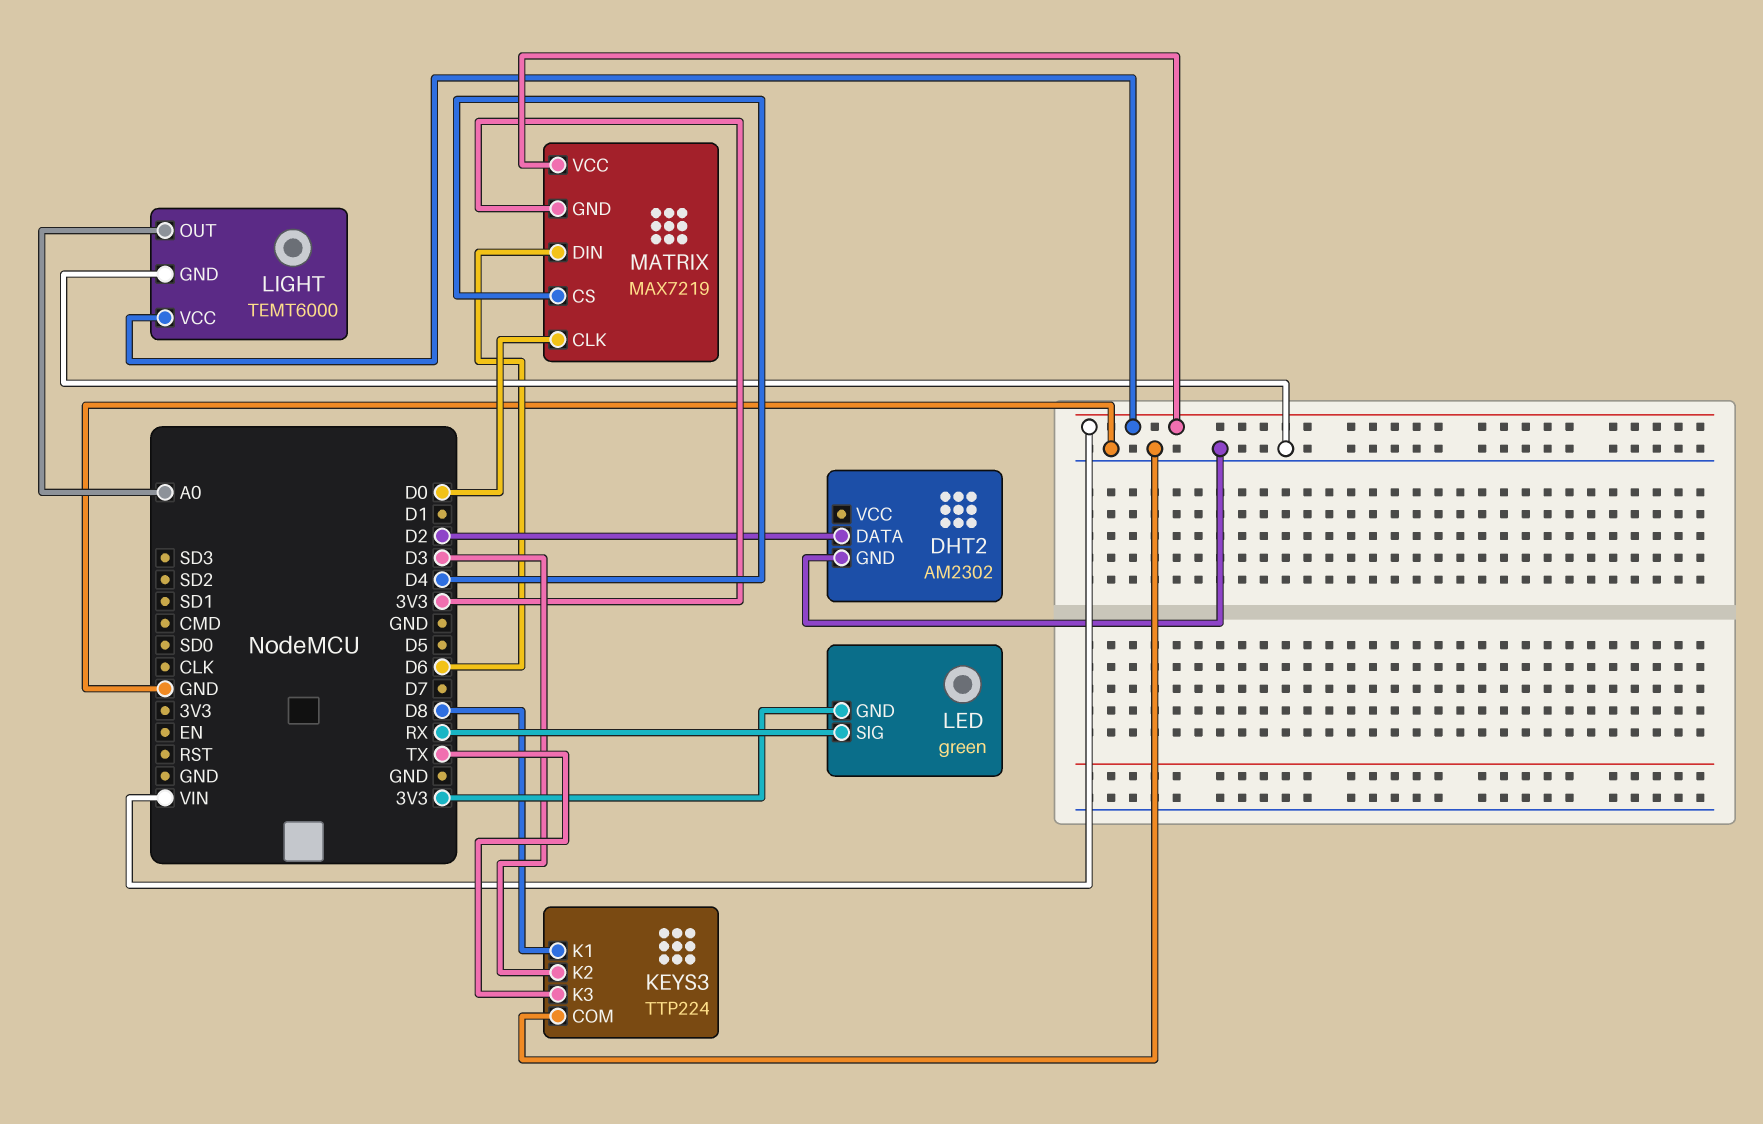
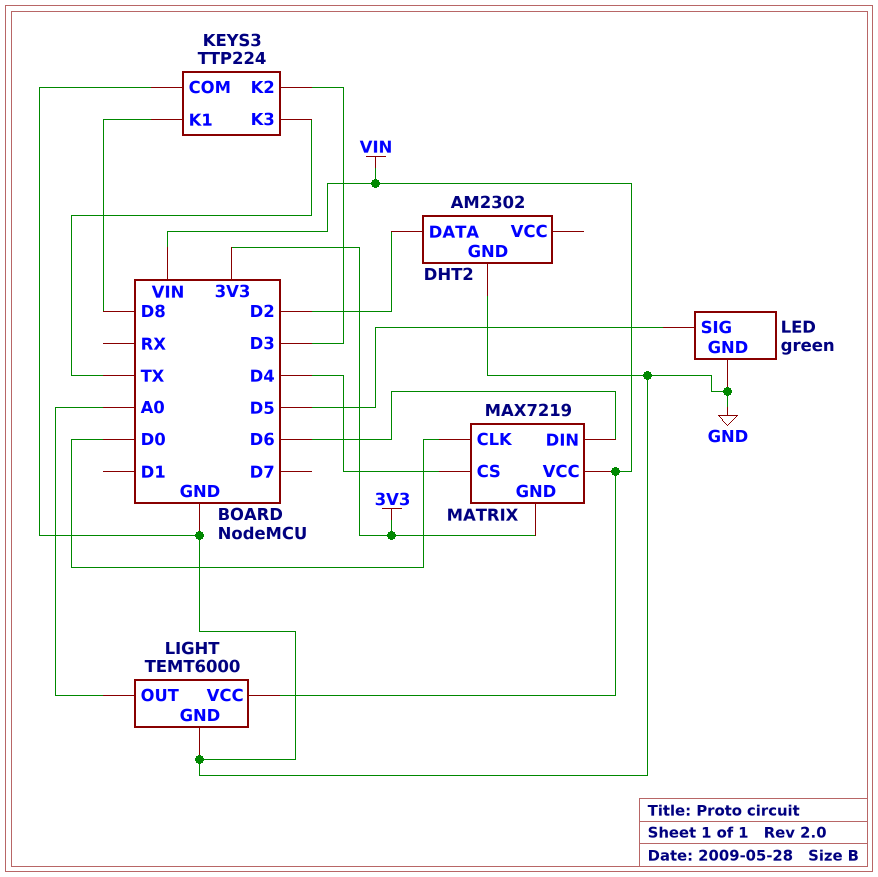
LED pin GND: 3V3 -> GND
LED pin SIG: RX -> D5

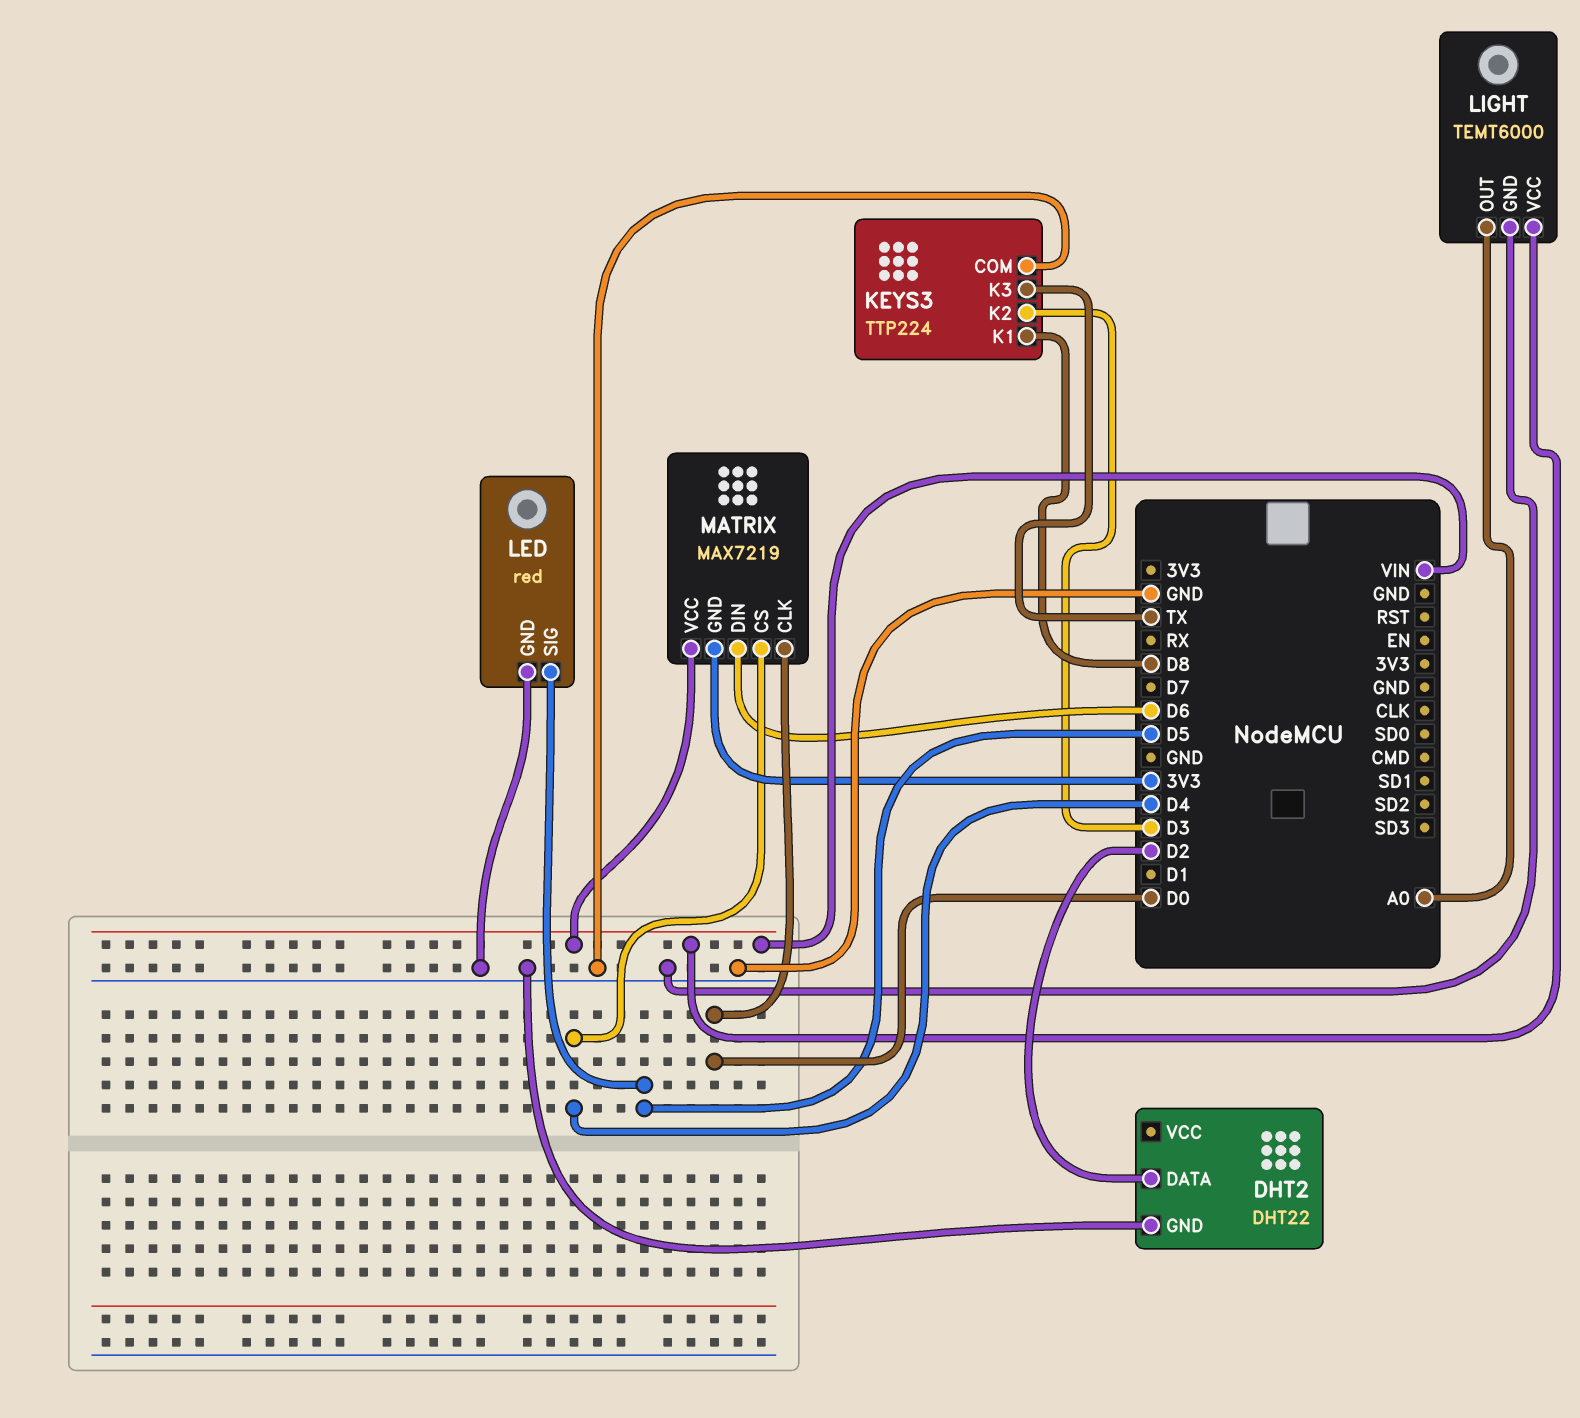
DHT2: AM2302 -> DHT22
LED: green -> red

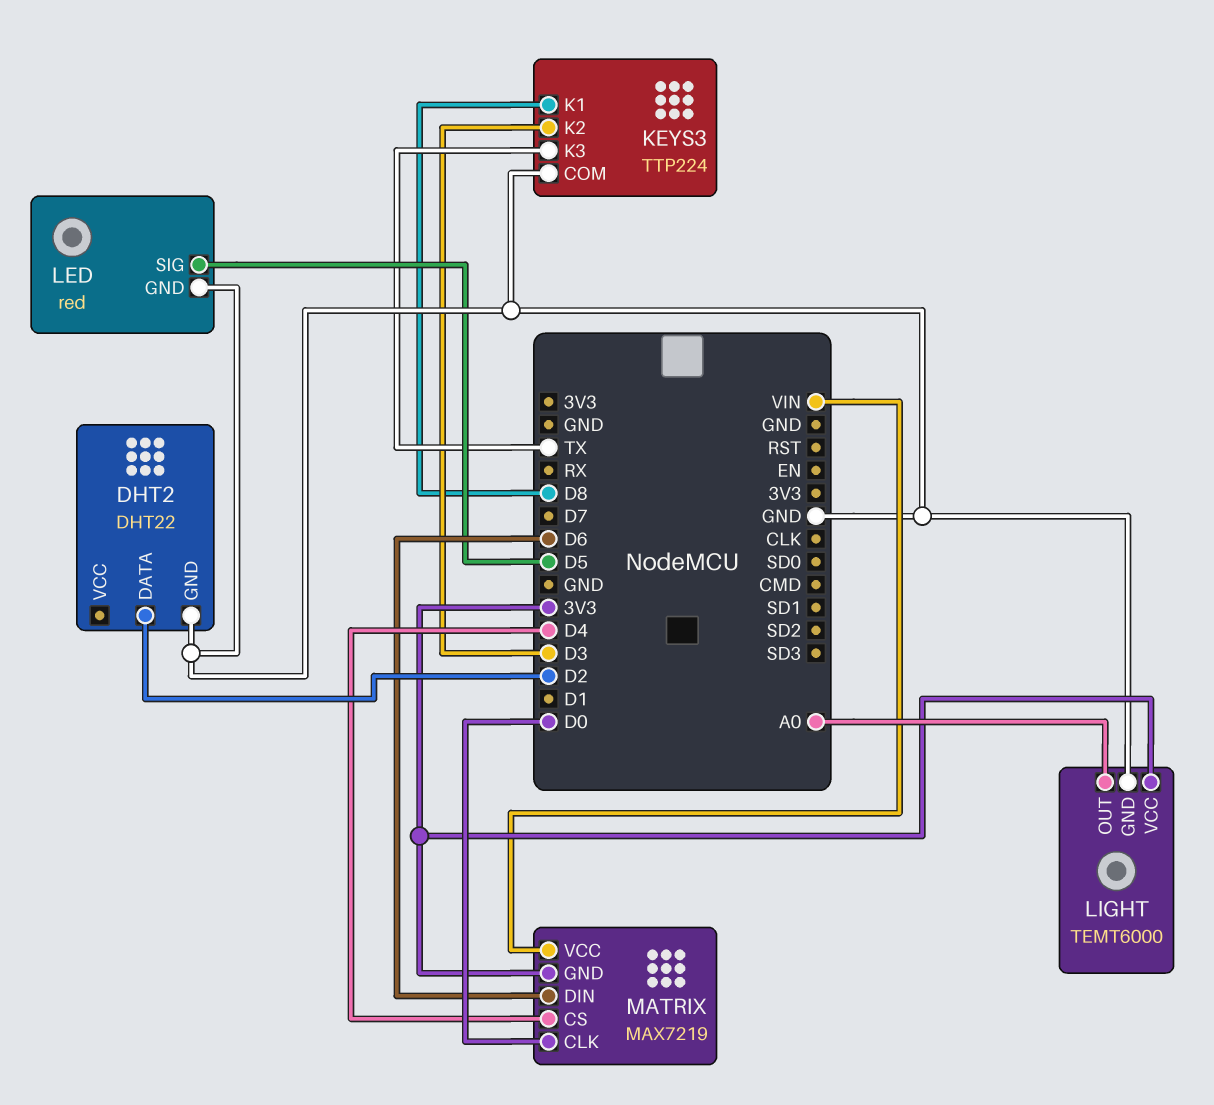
LIGHT pin VCC: VIN -> 3V3

